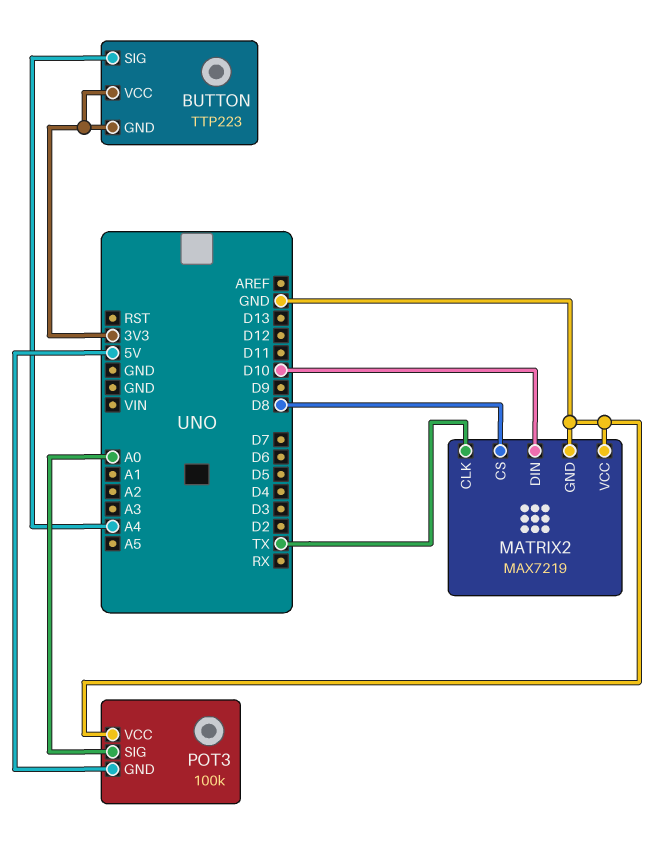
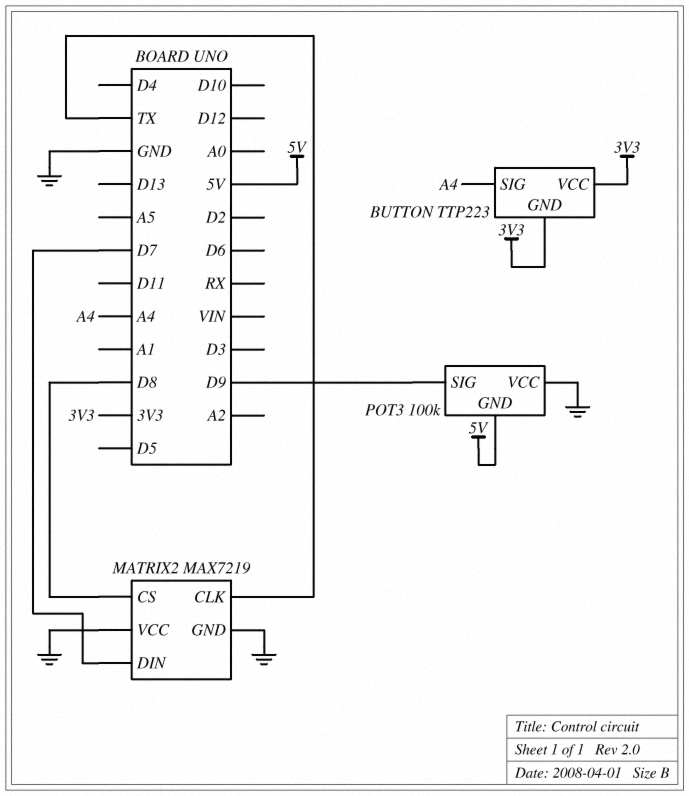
MATRIX2 pin DIN: D10 -> D7
POT3 pin SIG: A0 -> D9

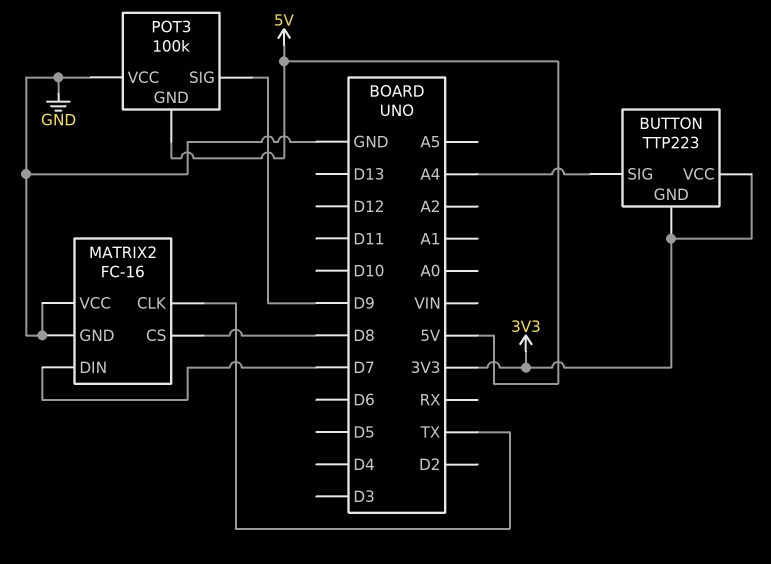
MATRIX2: MAX7219 -> FC-16

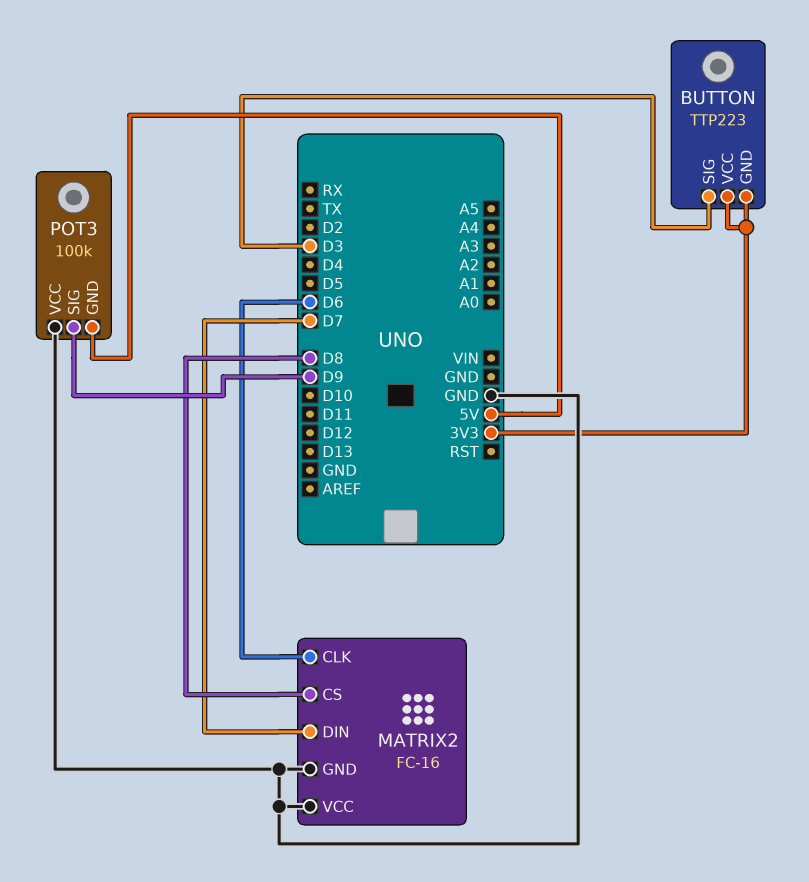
BUTTON pin SIG: A4 -> D3
MATRIX2 pin CLK: TX -> D6

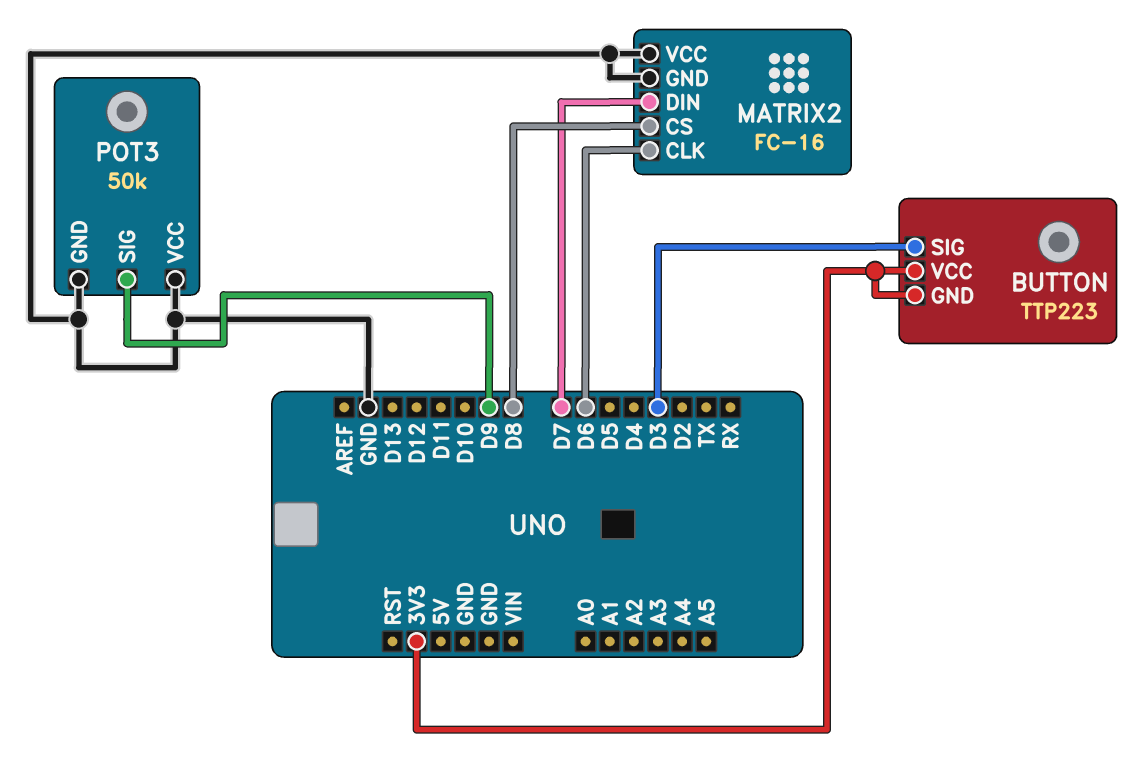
POT3: 100k -> 50k
POT3 pin GND: 5V -> GND

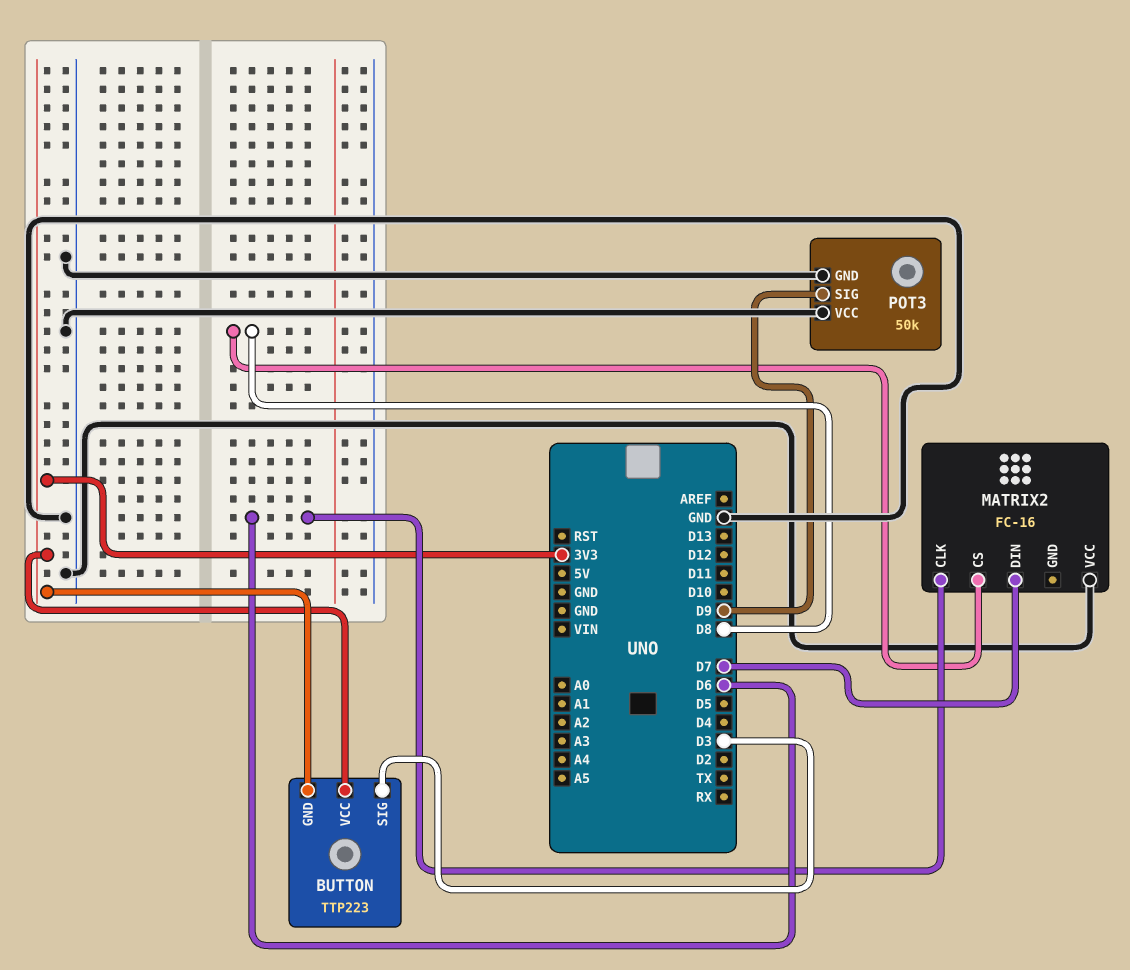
MATRIX2 pin GND: GND -> none

